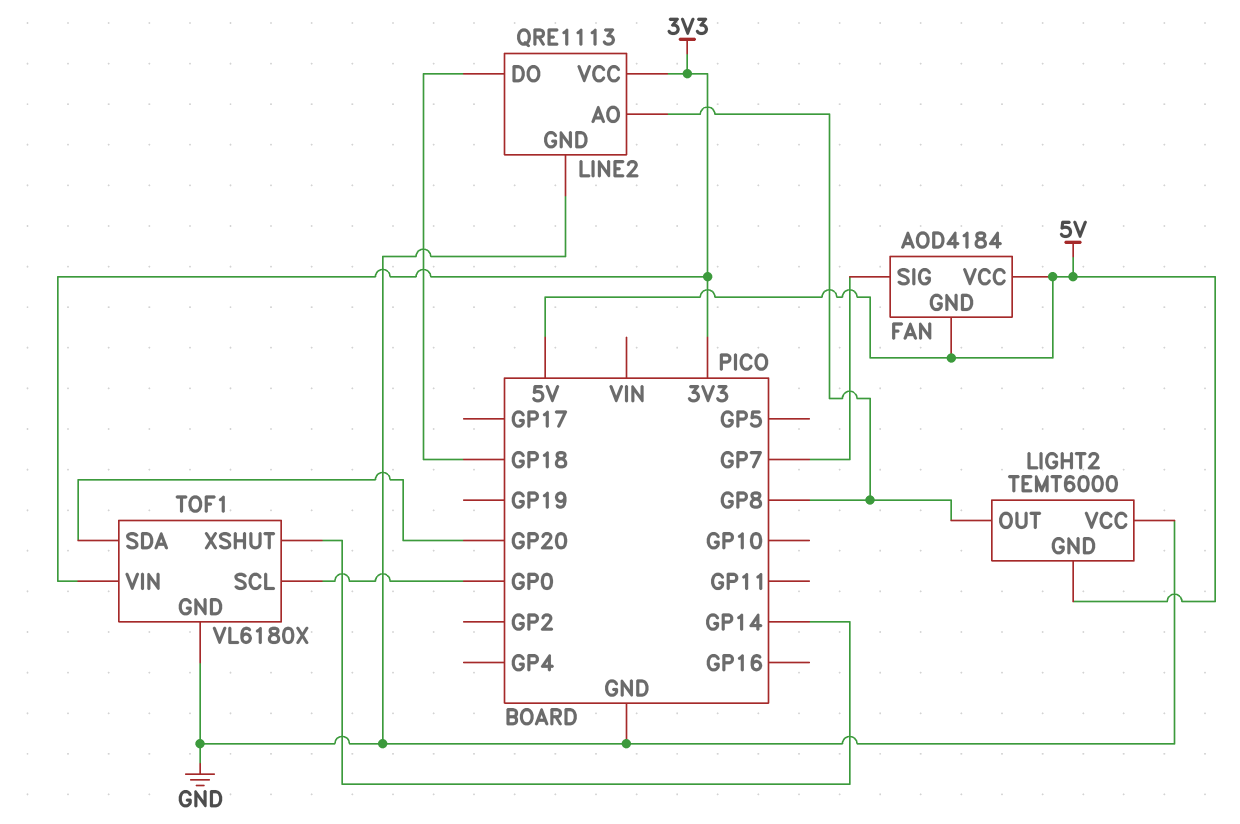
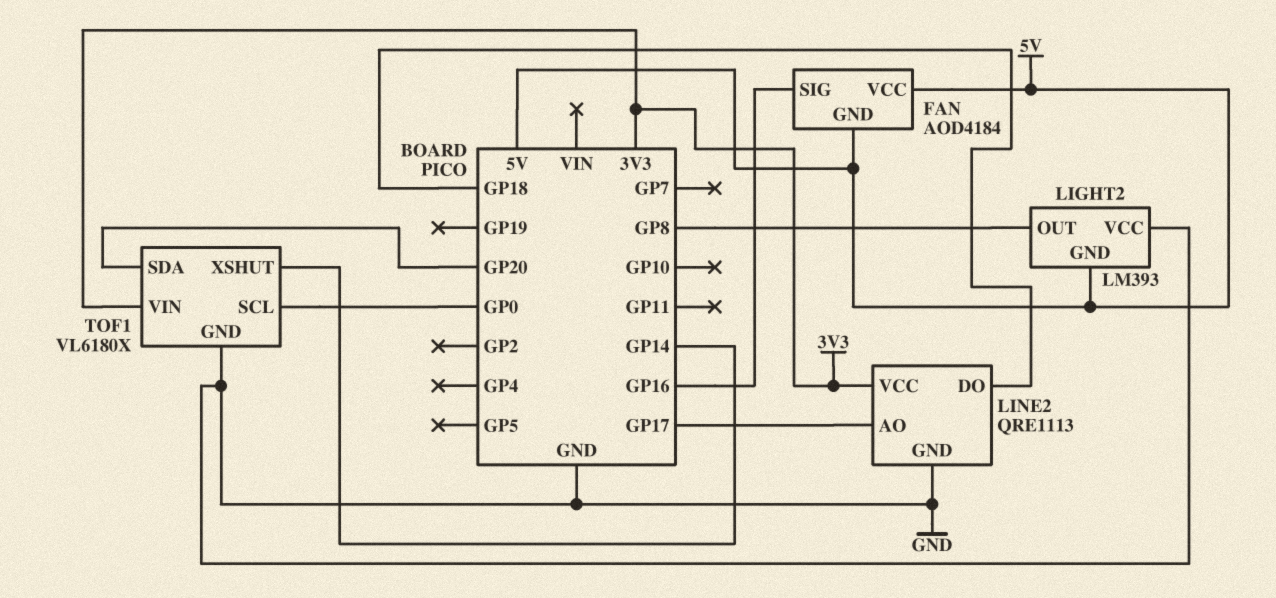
FAN pin SIG: GP7 -> GP16
LIGHT2: TEMT6000 -> LM393
LINE2 pin AO: GP8 -> GP17

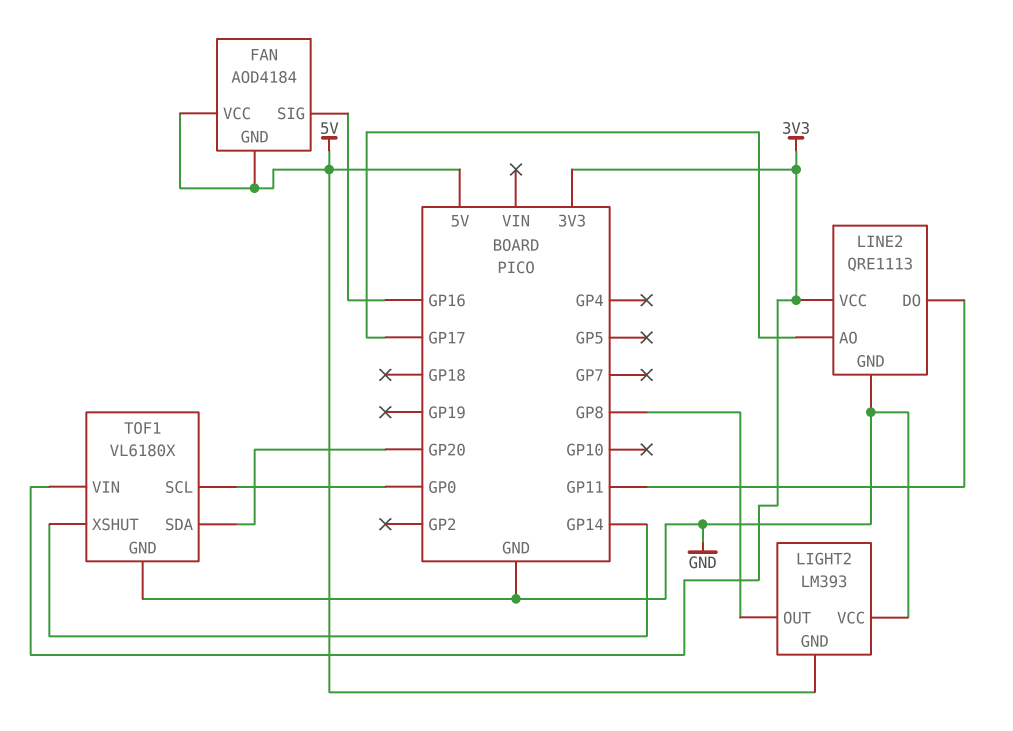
LINE2 pin DO: GP18 -> GP11

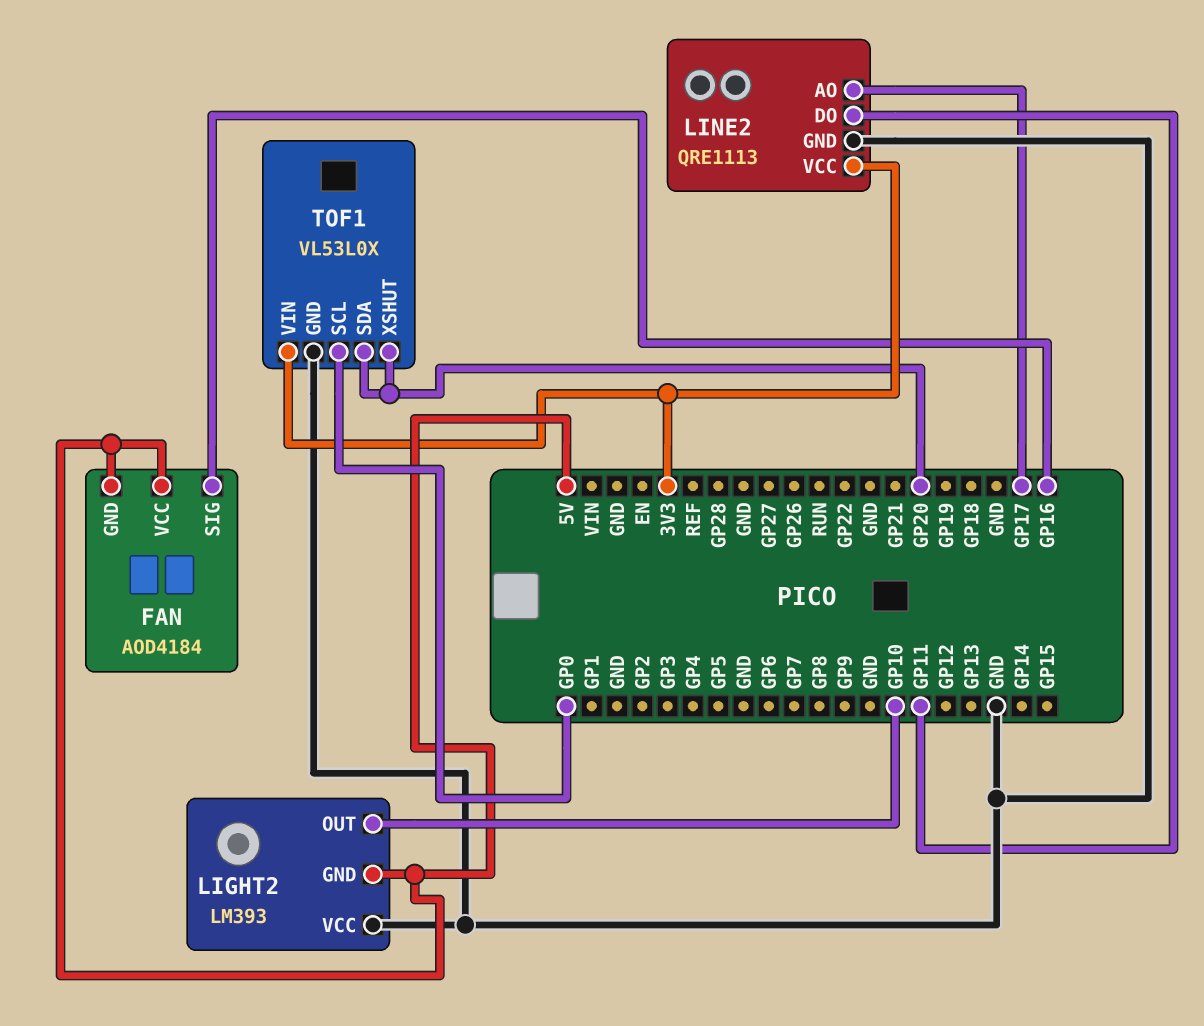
LIGHT2 pin OUT: GP8 -> GP10
TOF1: VL6180X -> VL53L0X
TOF1 pin XSHUT: GP14 -> GP20

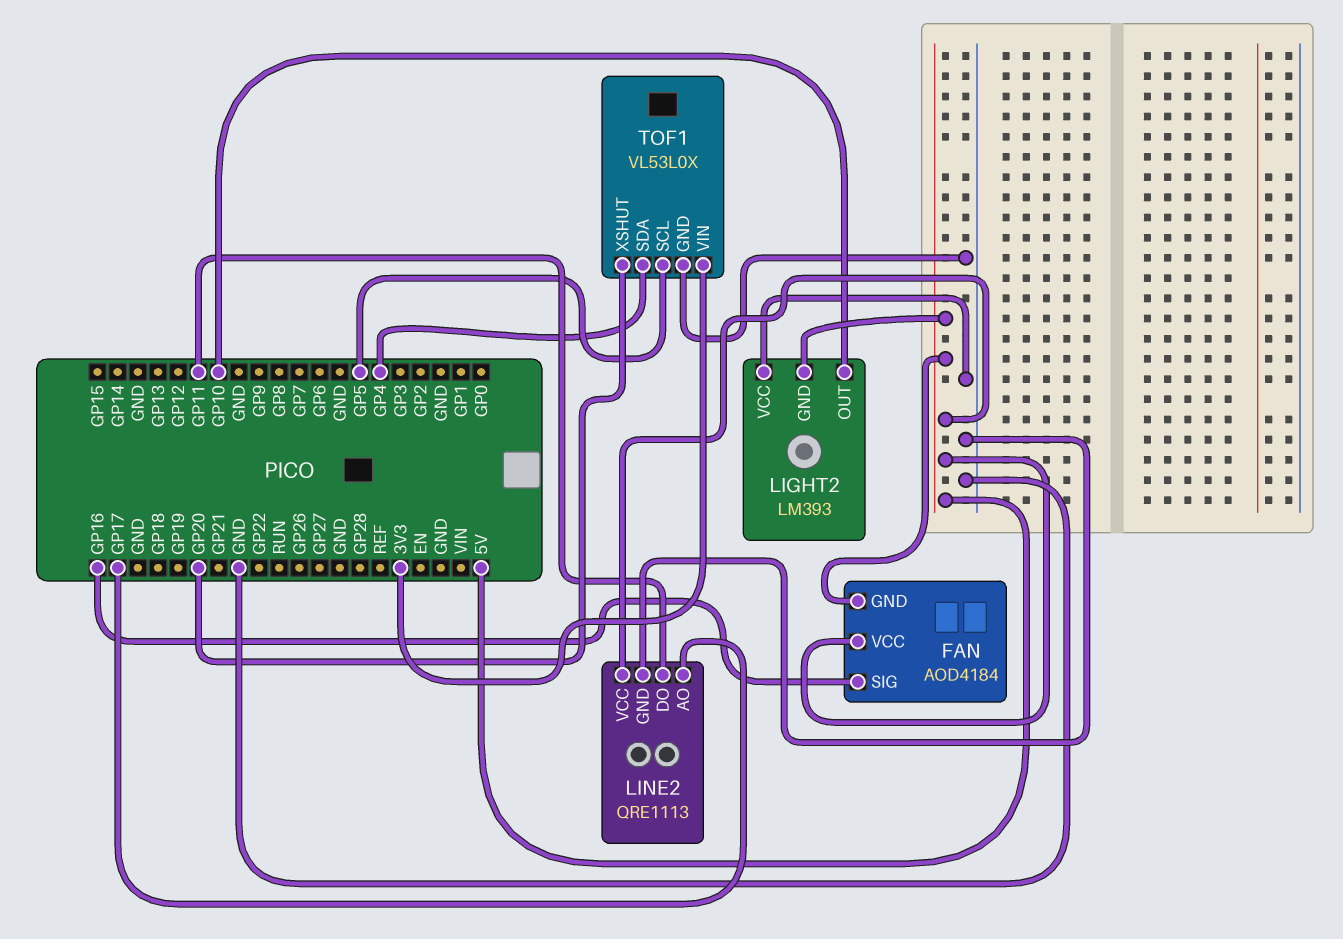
LINE2 pin VCC: 3V3 -> 5V
TOF1 pin SCL: GP0 -> GP5
TOF1 pin SDA: GP20 -> GP4

